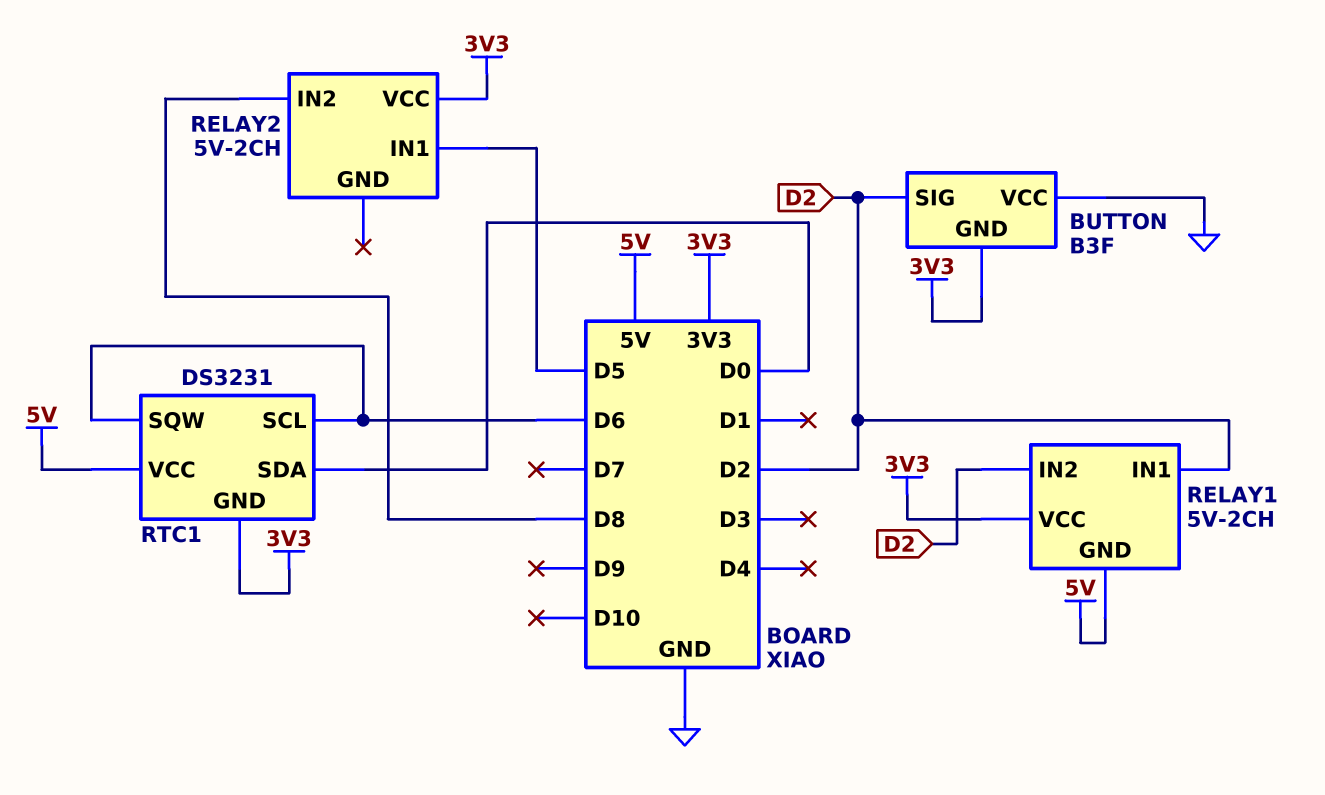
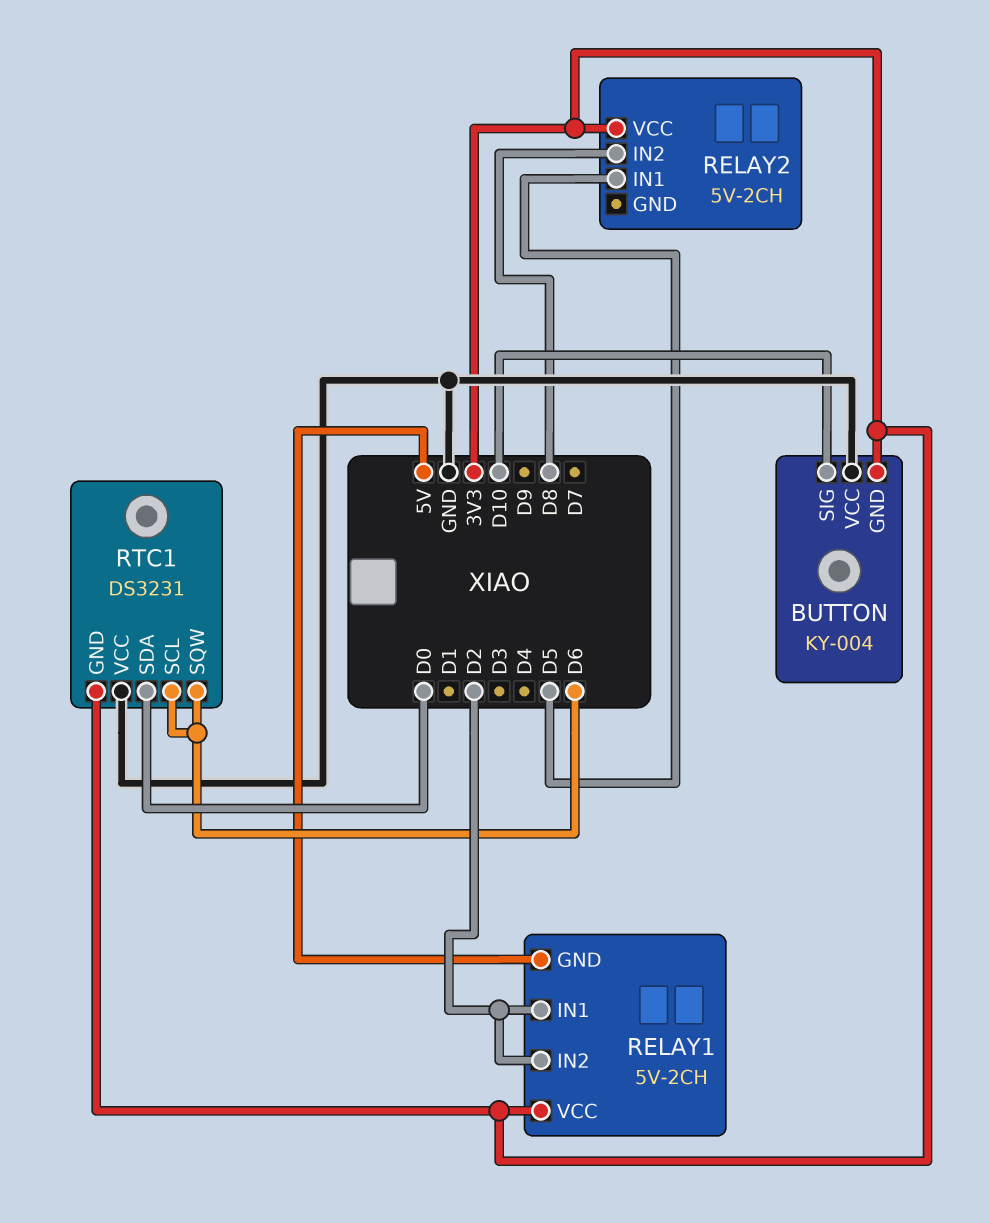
BUTTON: B3F -> KY-004
BUTTON pin SIG: D2 -> D10
RTC1 pin VCC: 5V -> GND

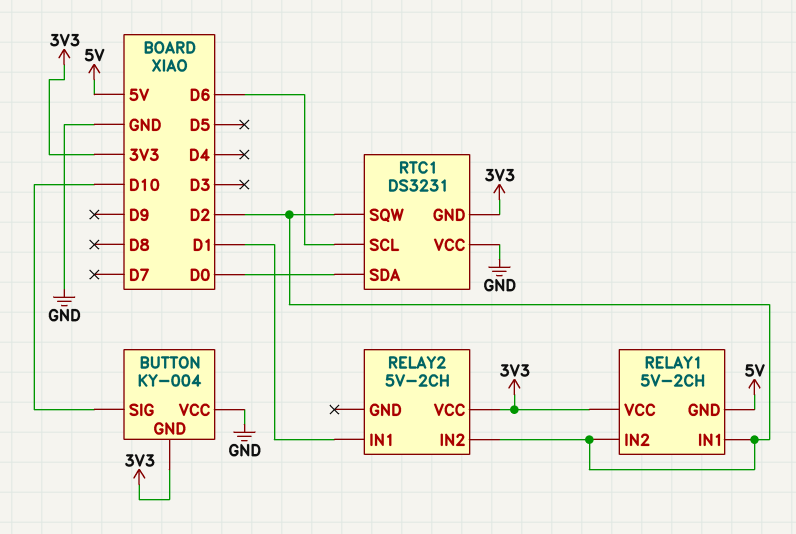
RELAY2 pin IN1: D5 -> D1
RELAY2 pin IN2: D8 -> D2
RTC1 pin SQW: D6 -> D2

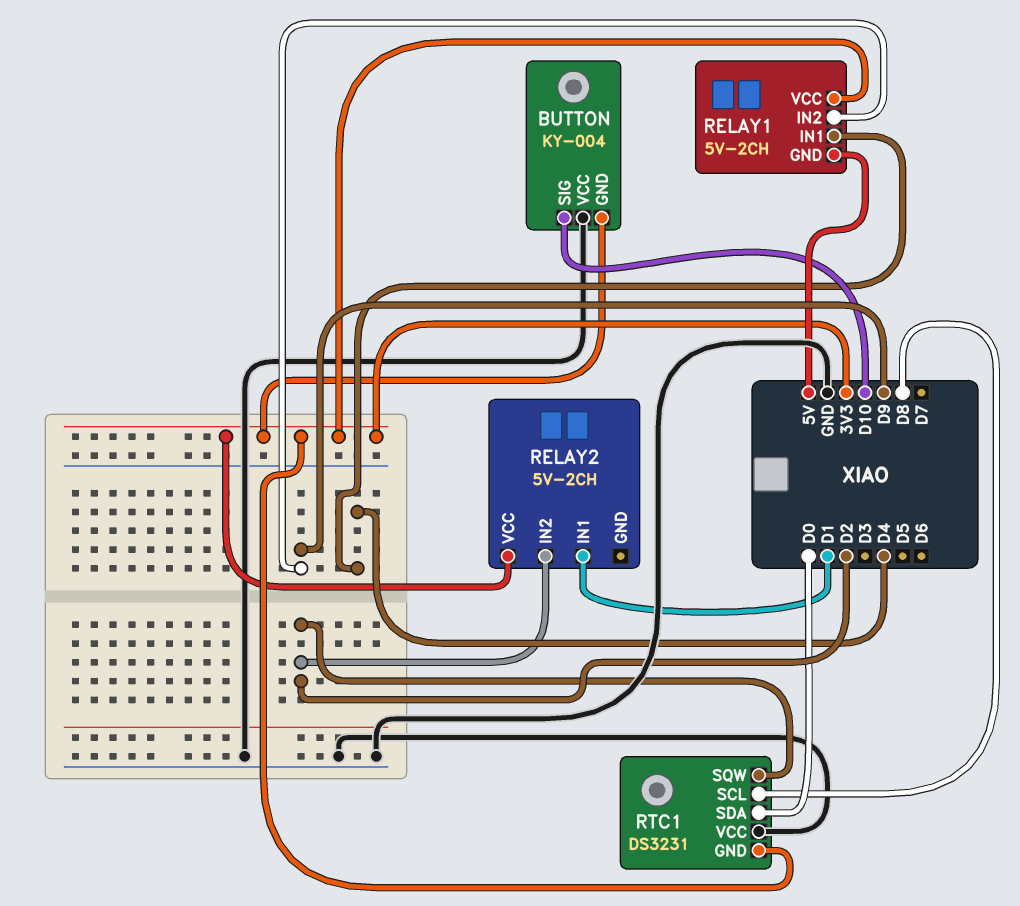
RELAY1 pin IN1: D2 -> D4
RELAY1 pin IN2: D2 -> D9
RTC1 pin SCL: D6 -> D8

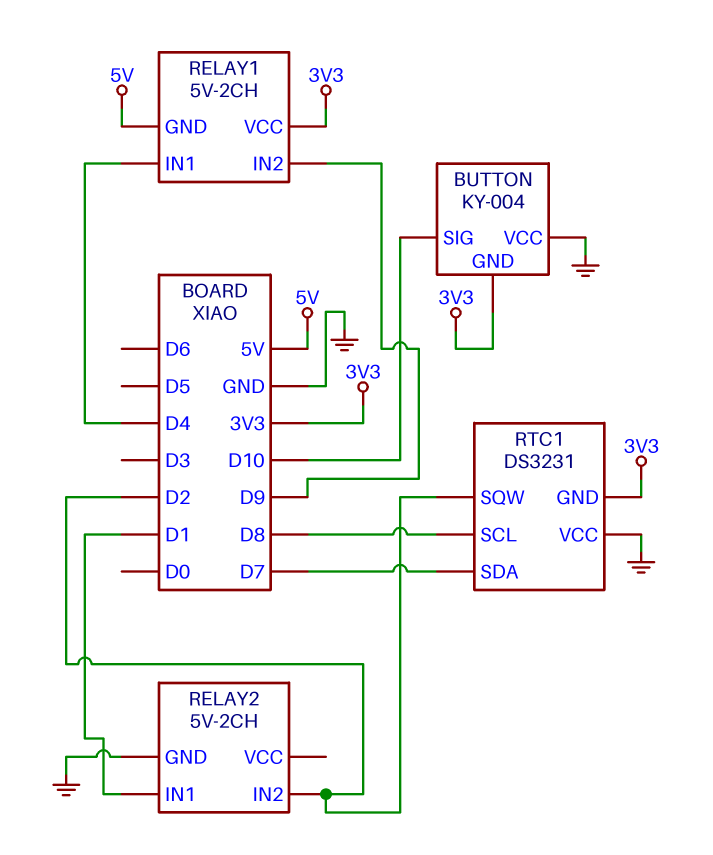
RELAY2 pin GND: none -> GND
RELAY2 pin VCC: 3V3 -> none
RTC1 pin SDA: D0 -> D7

